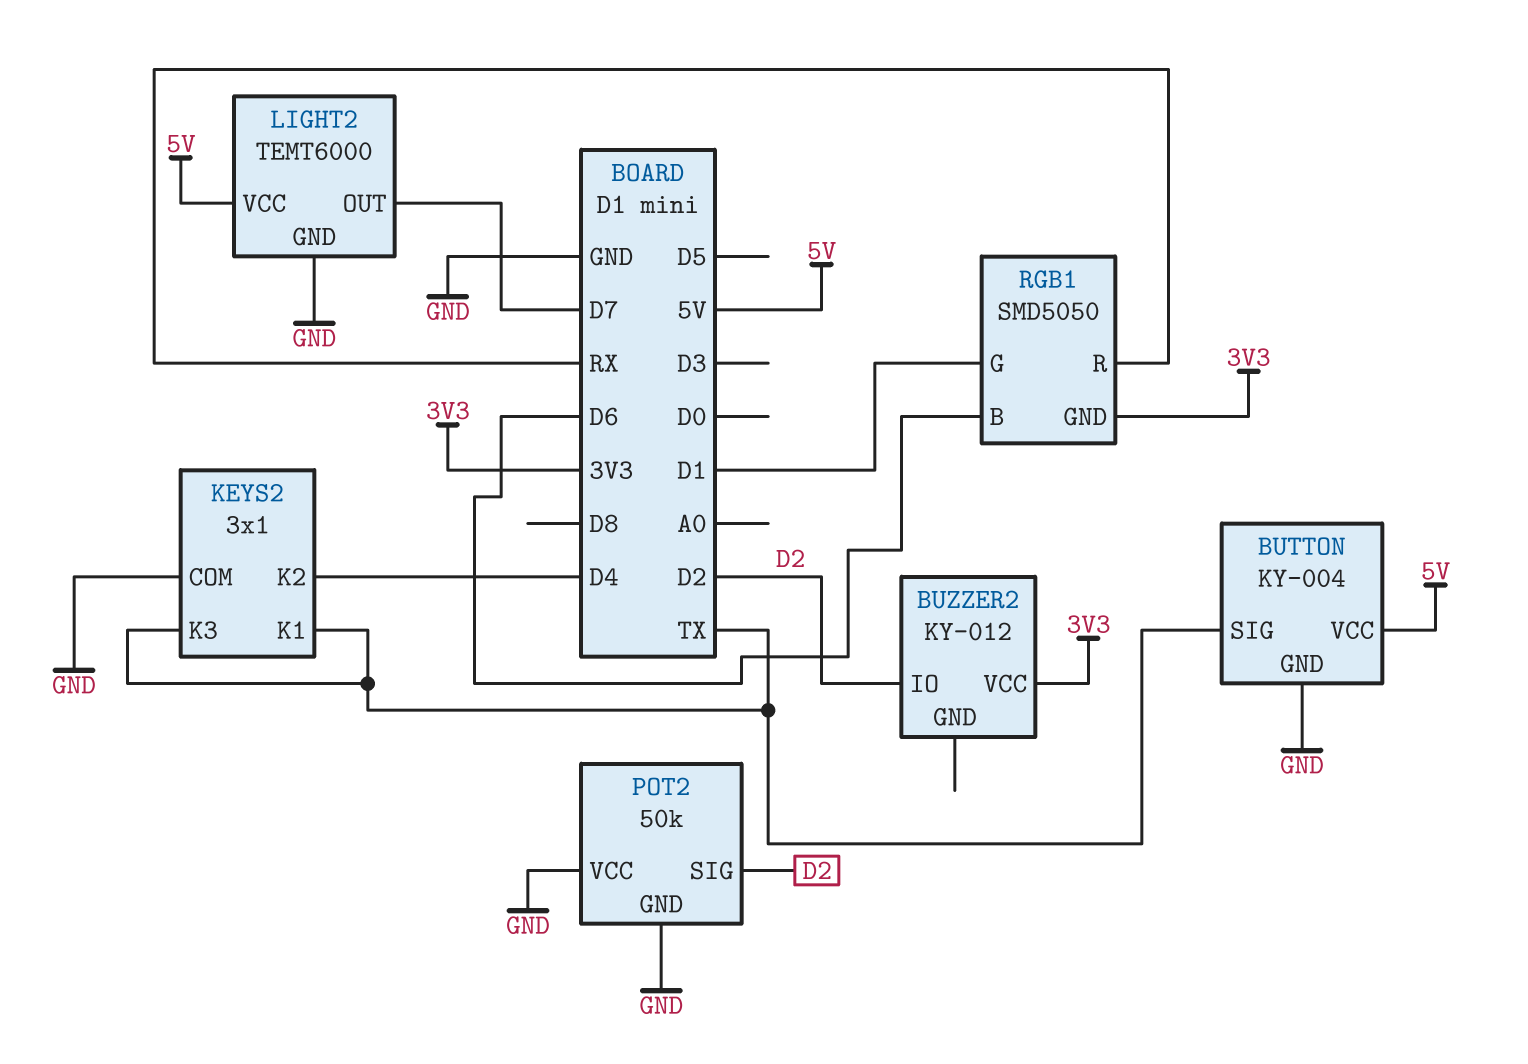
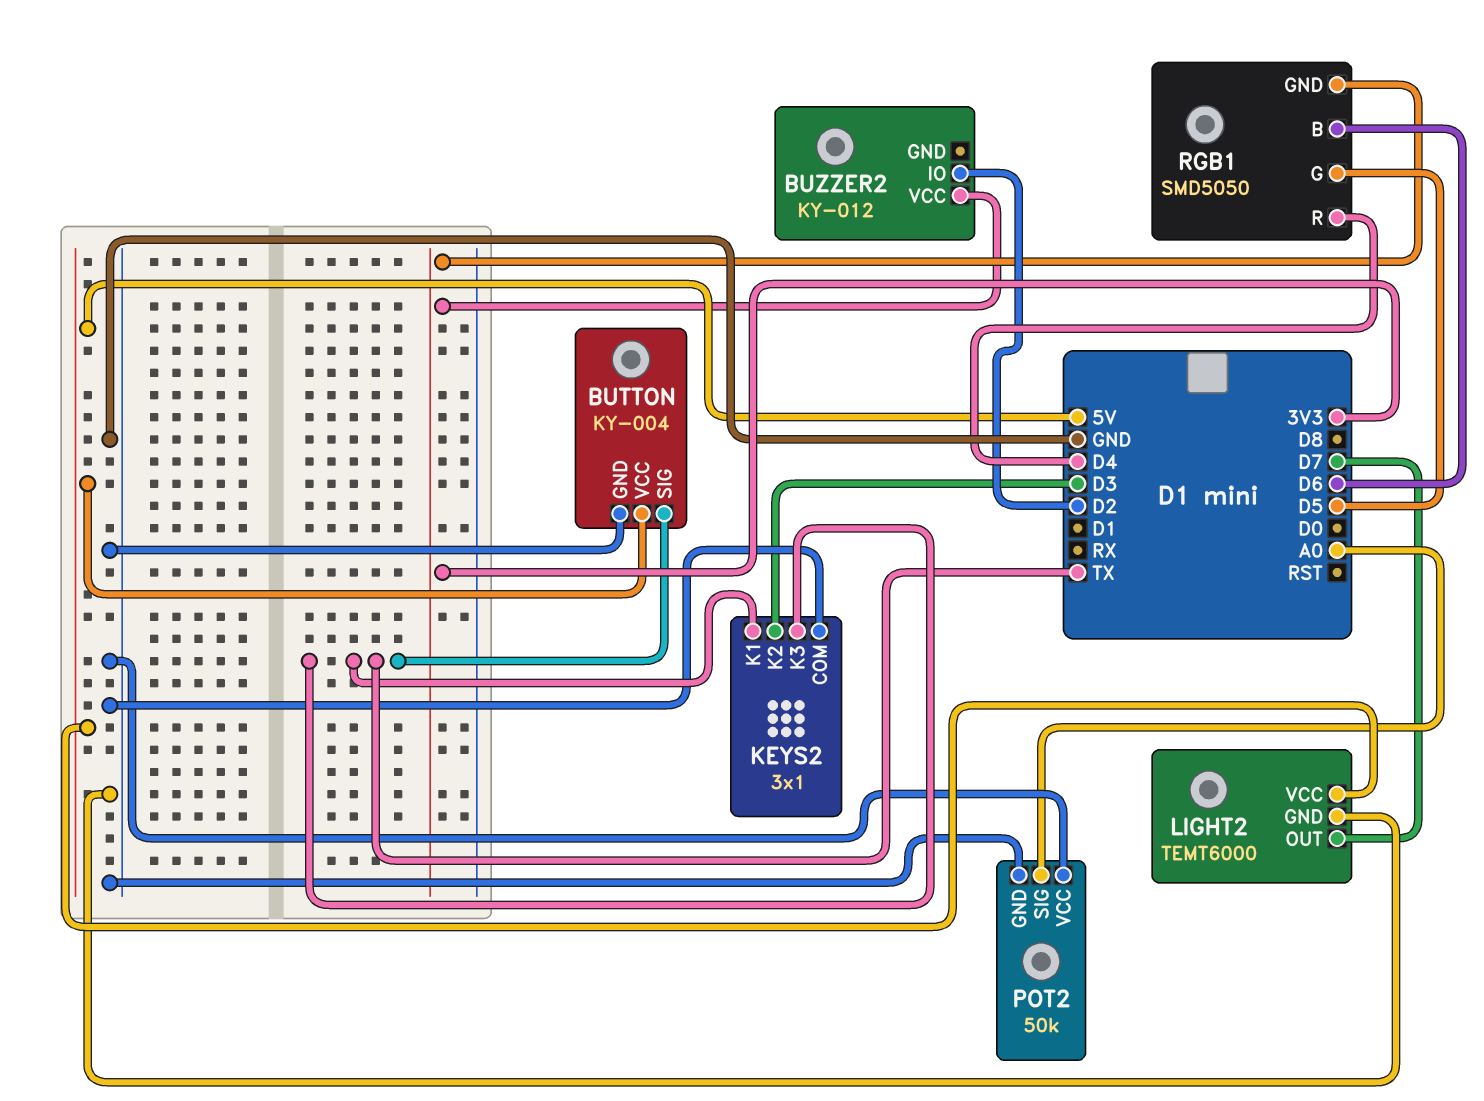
KEYS2 pin K2: D4 -> D3
POT2 pin SIG: D2 -> A0
RGB1 pin G: D1 -> D5
RGB1 pin R: RX -> D4

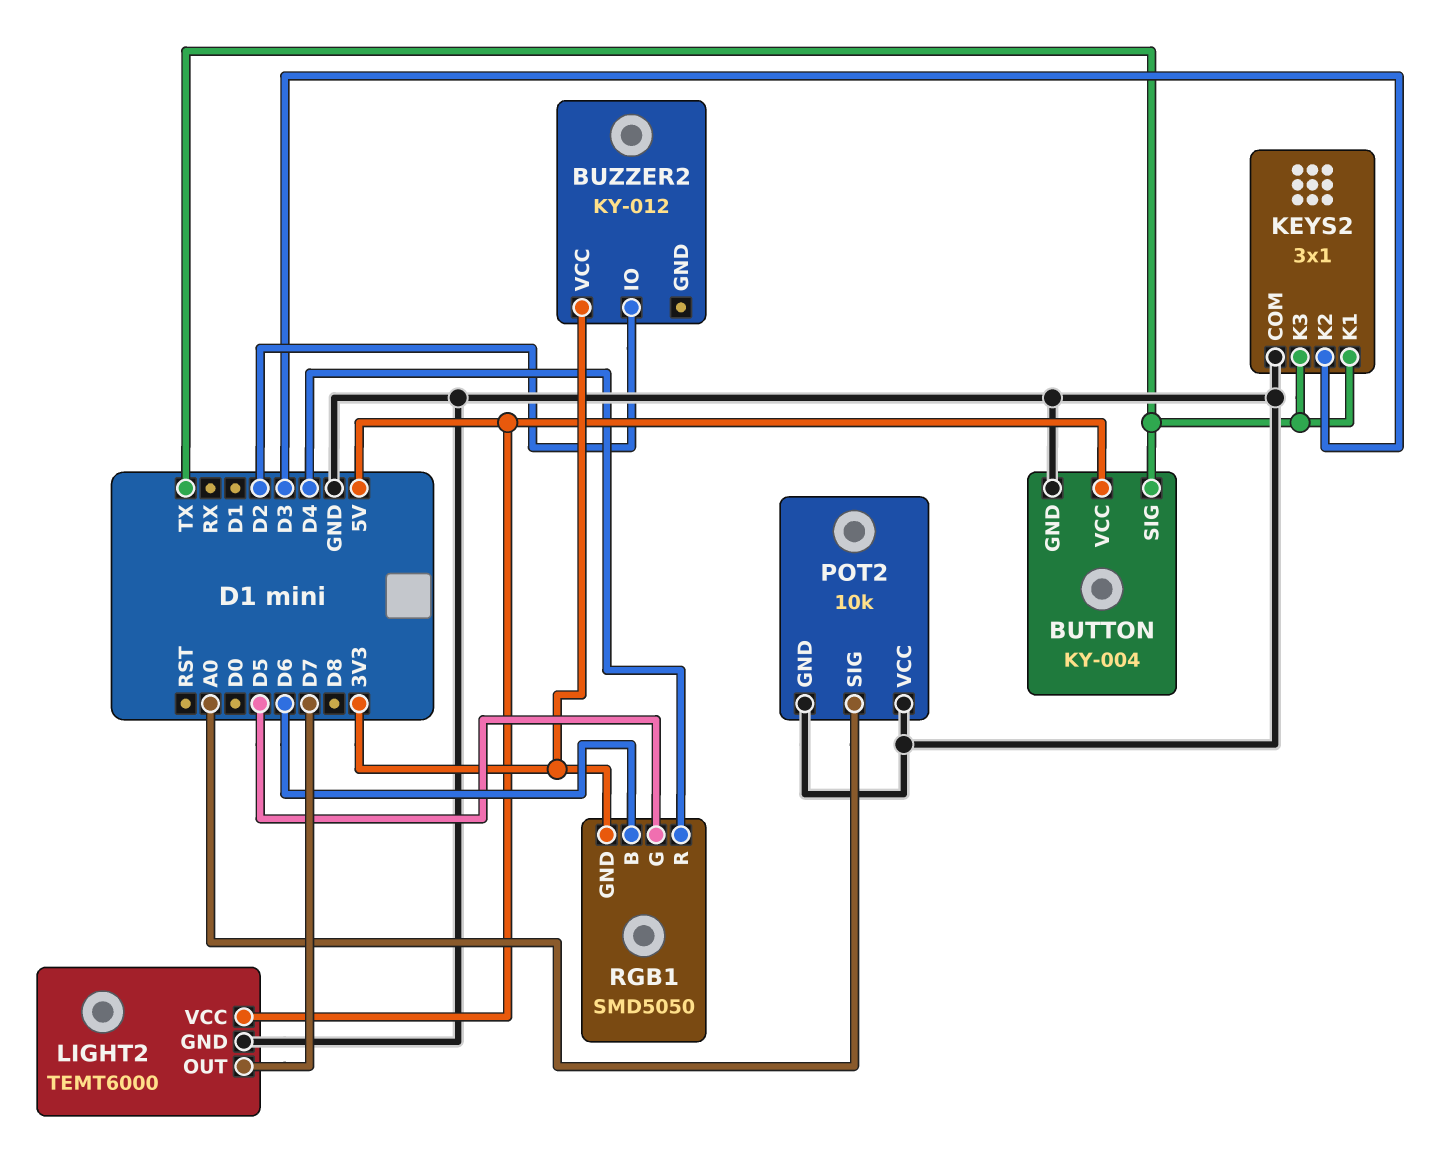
POT2: 50k -> 10k

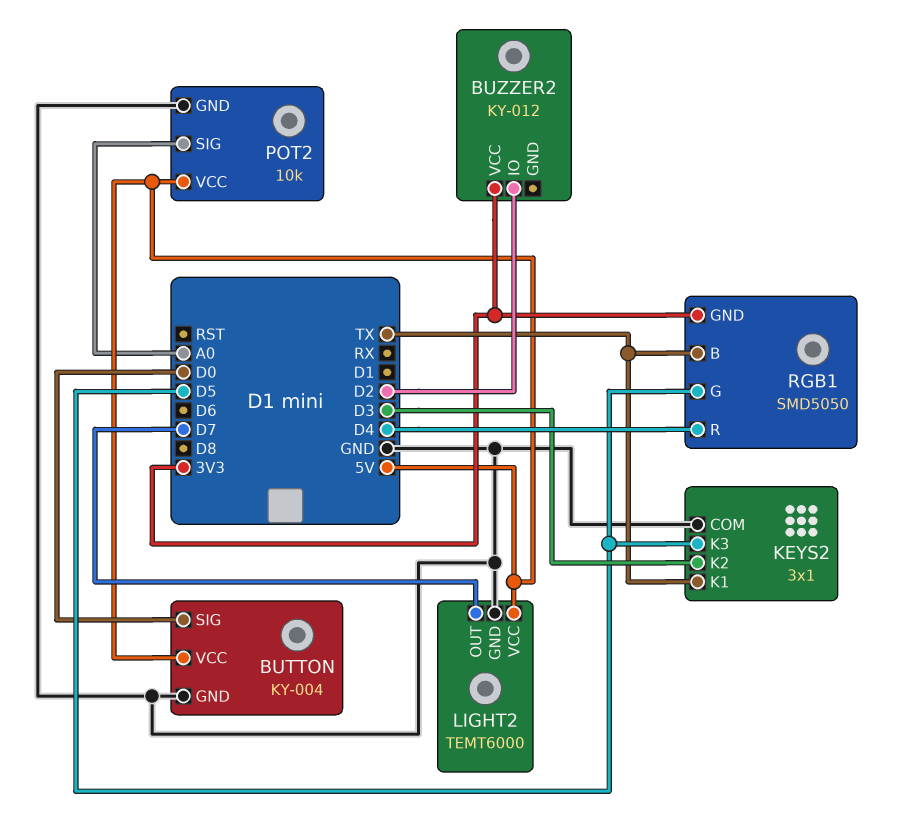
BUTTON pin SIG: TX -> D0
KEYS2 pin K3: TX -> D5
POT2 pin VCC: GND -> 5V
RGB1 pin B: D6 -> TX

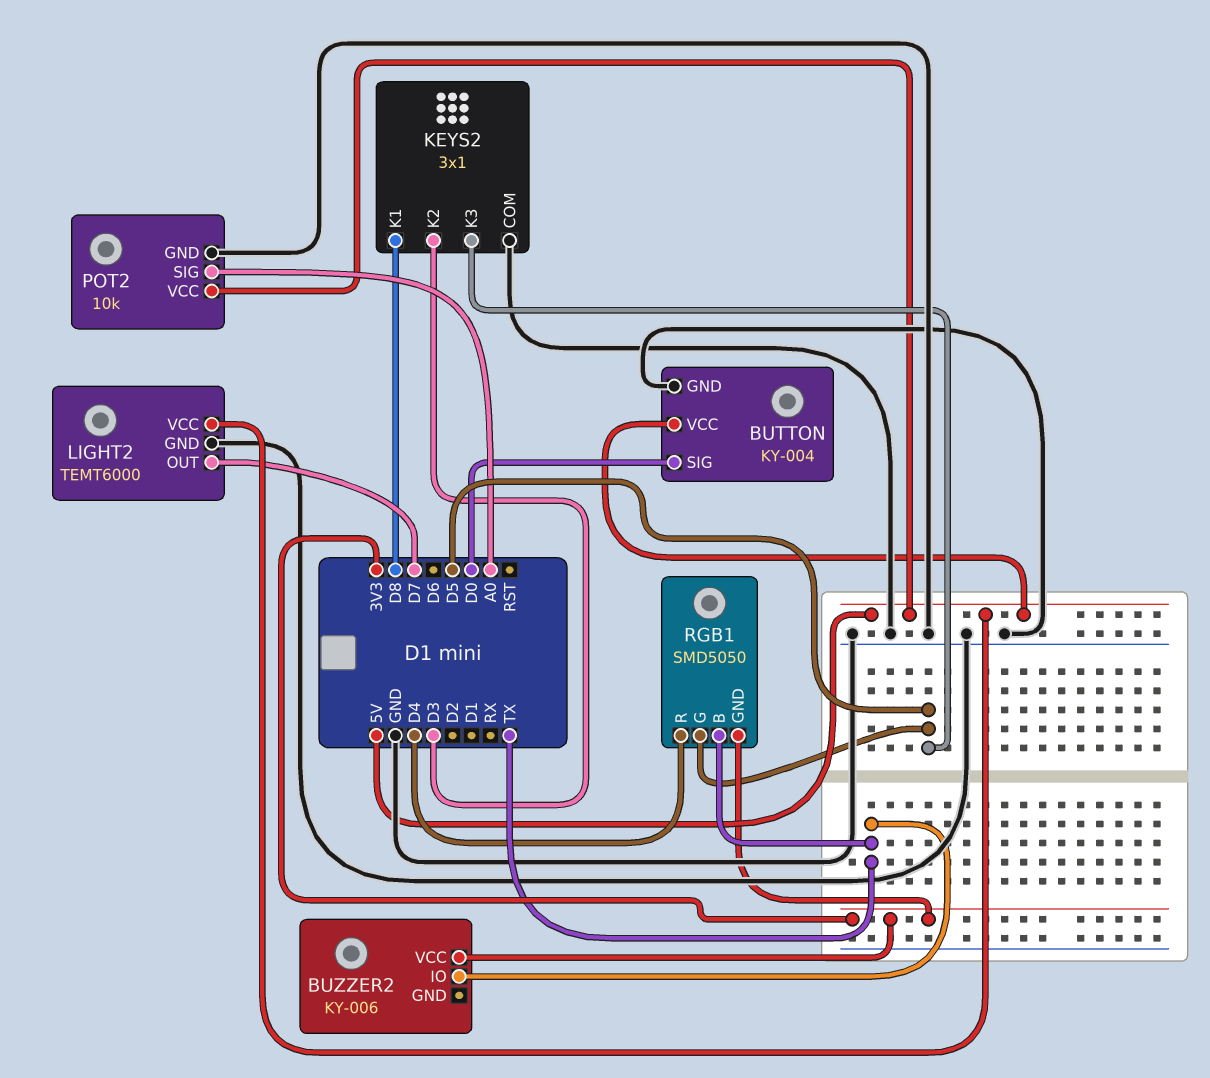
BUZZER2: KY-012 -> KY-006
BUZZER2 pin IO: D2 -> TX
KEYS2 pin K1: TX -> D8

